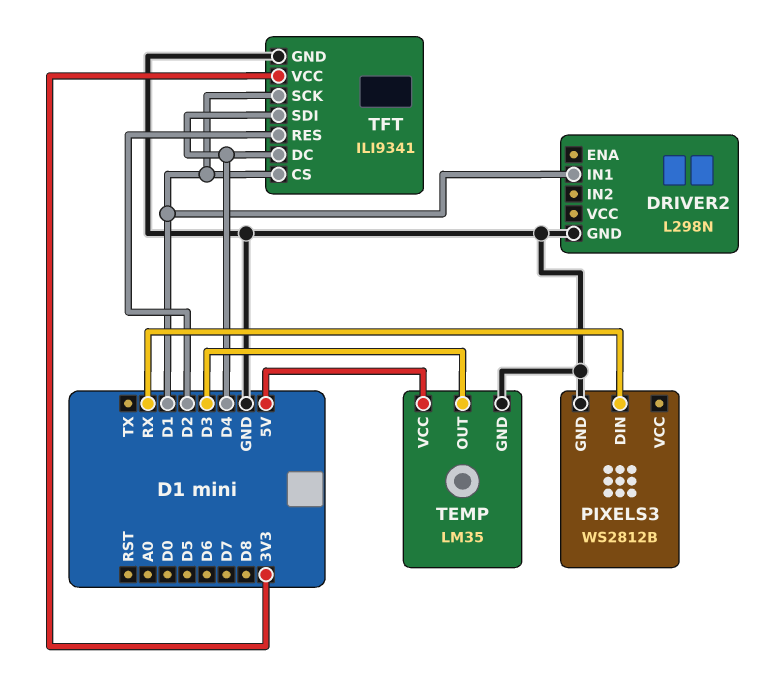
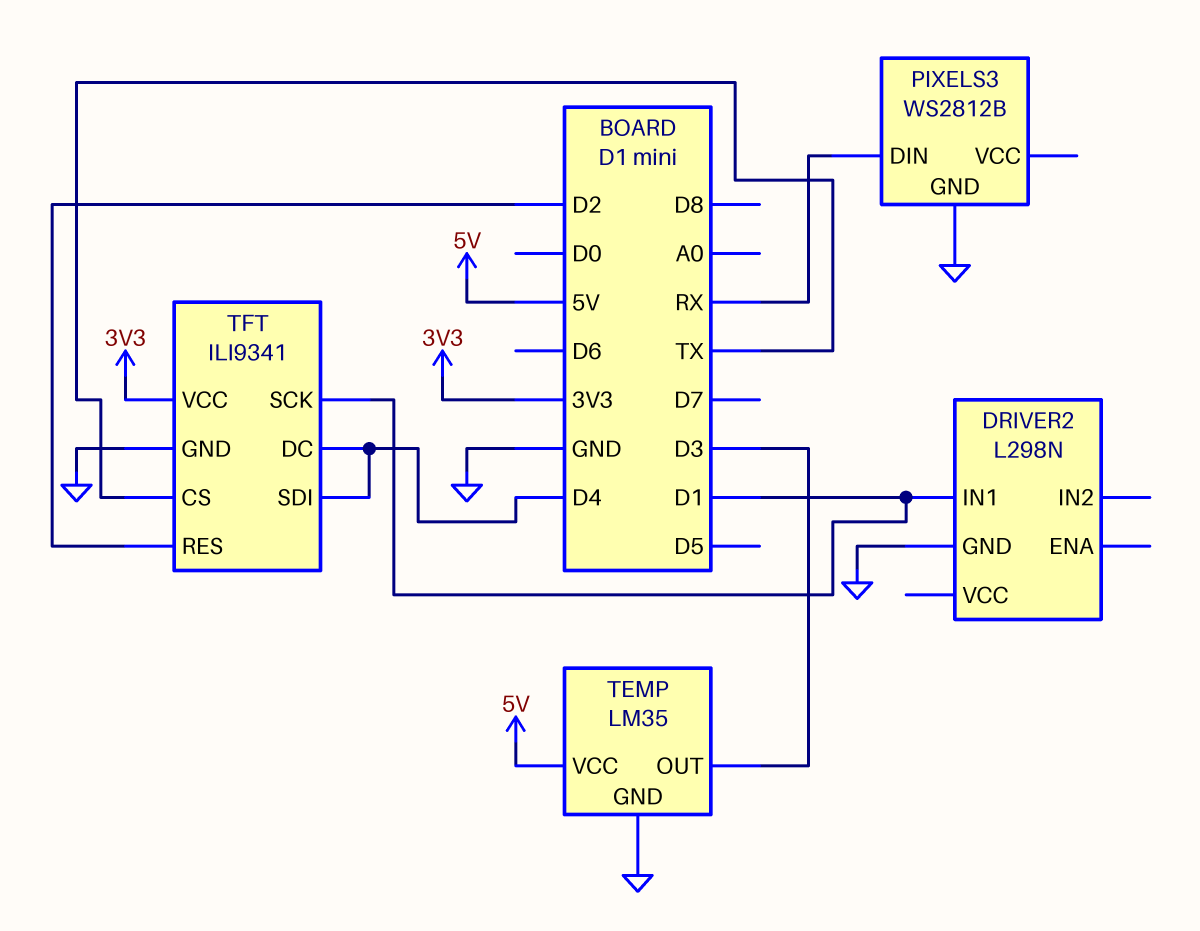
TFT pin CS: D1 -> TX

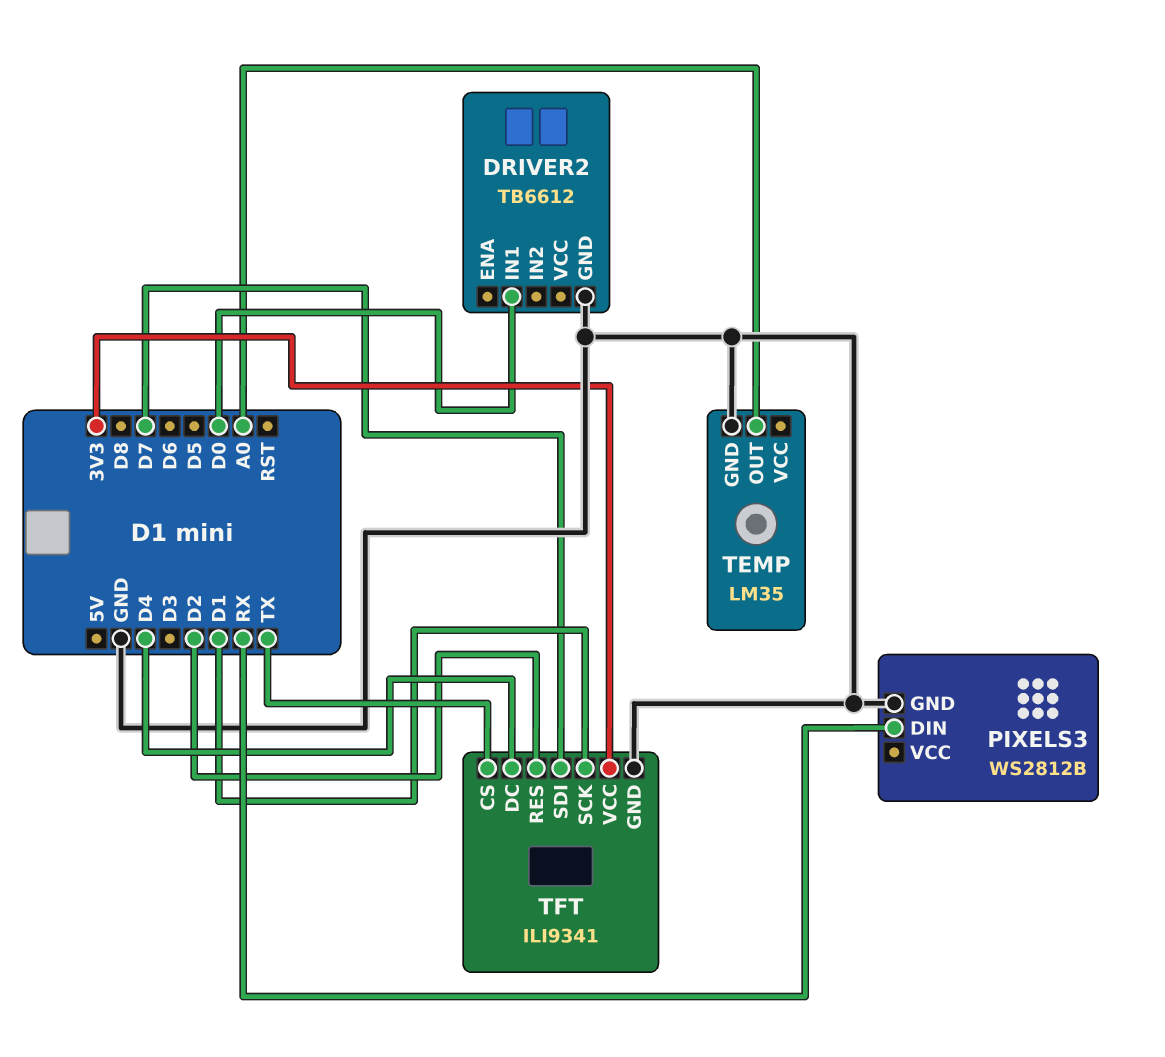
DRIVER2: L298N -> TB6612
DRIVER2 pin IN1: D1 -> D0
TEMP pin OUT: D3 -> A0
TEMP pin VCC: 5V -> none
TFT pin SDI: D4 -> D7

